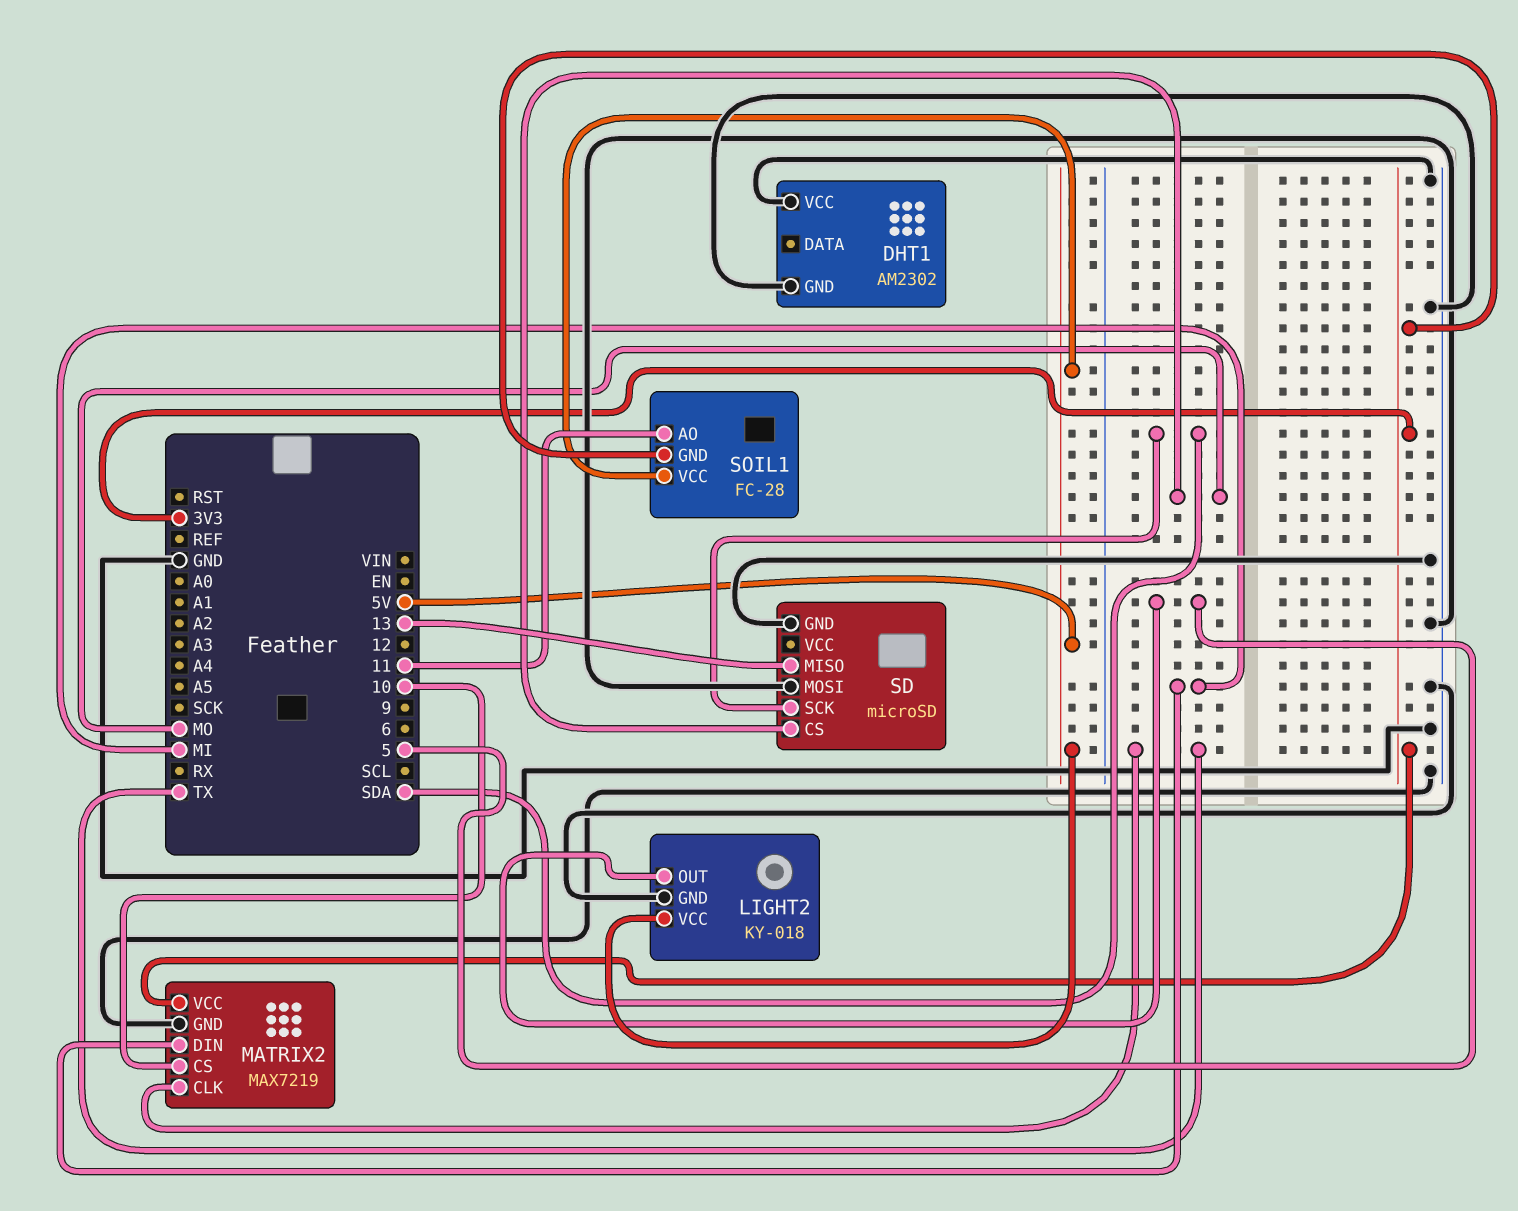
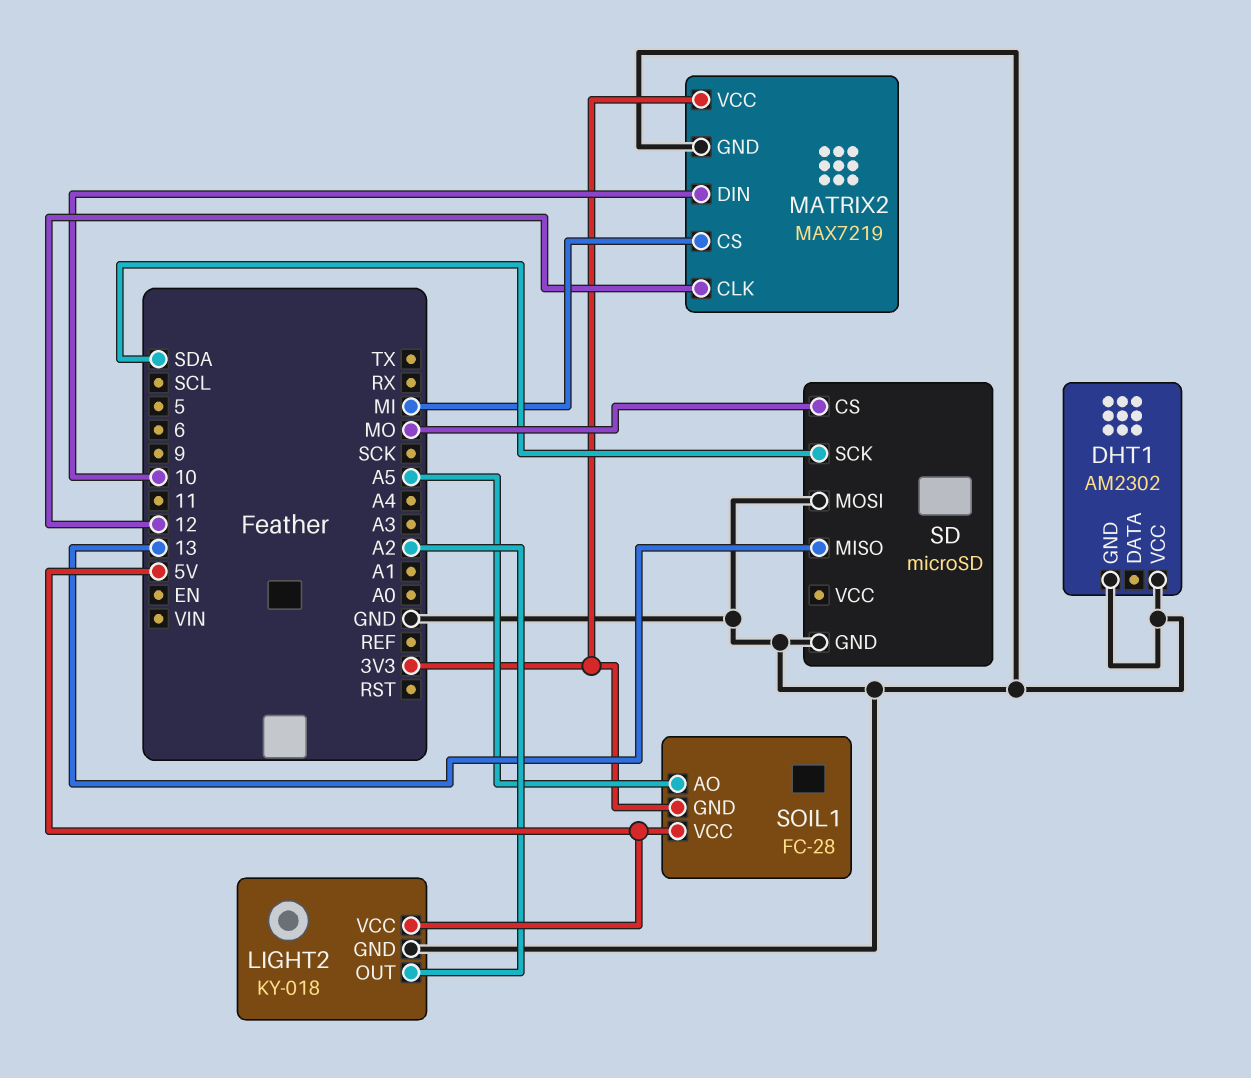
LIGHT2 pin OUT: 5 -> A2
MATRIX2 pin CLK: TX -> 12
MATRIX2 pin CS: 10 -> MI
MATRIX2 pin DIN: MI -> 10
SOIL1 pin AO: 11 -> A5

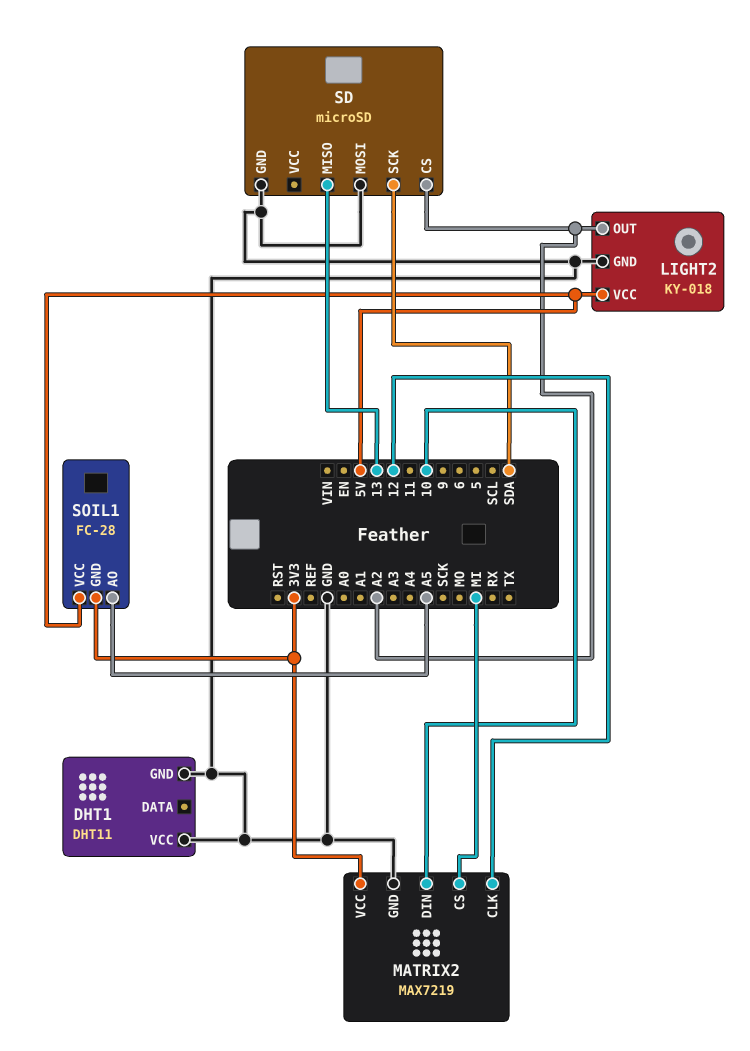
DHT1: AM2302 -> DHT11
SD pin CS: MO -> A2

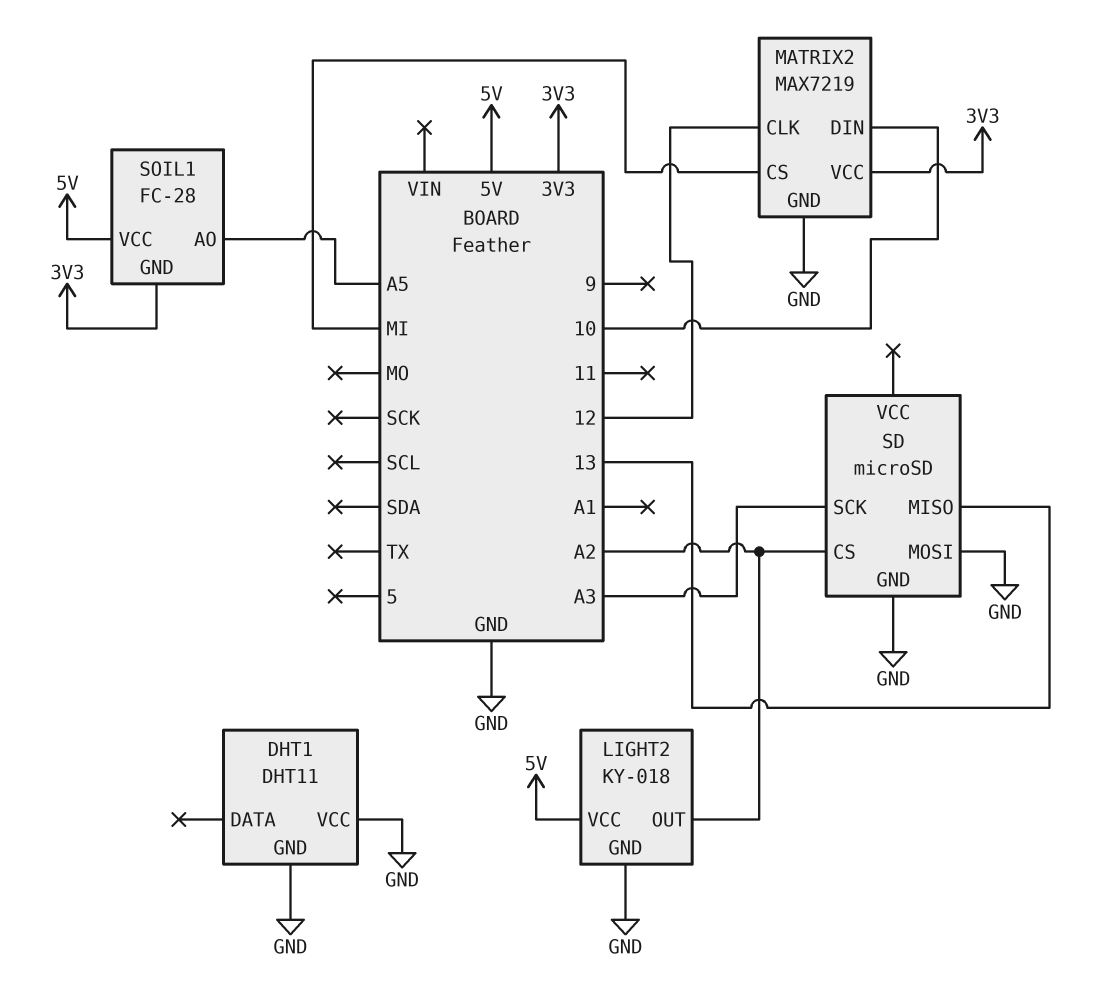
SD pin SCK: SDA -> A3

